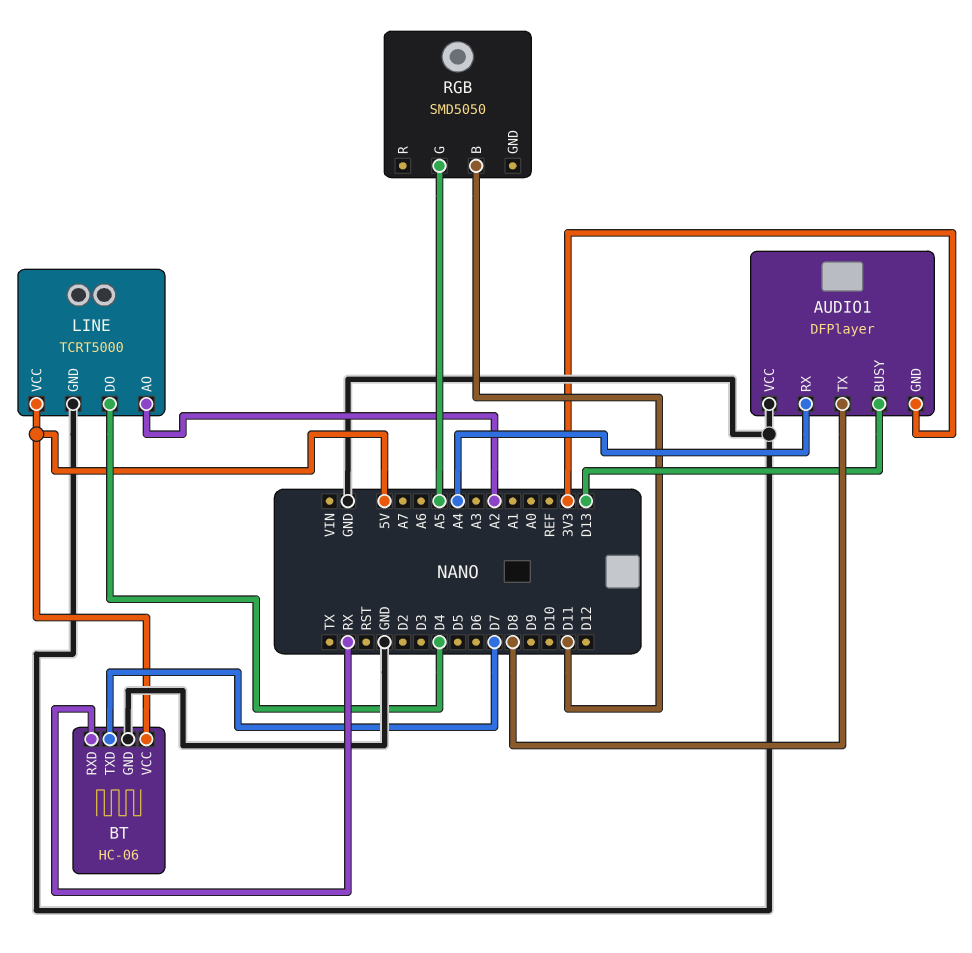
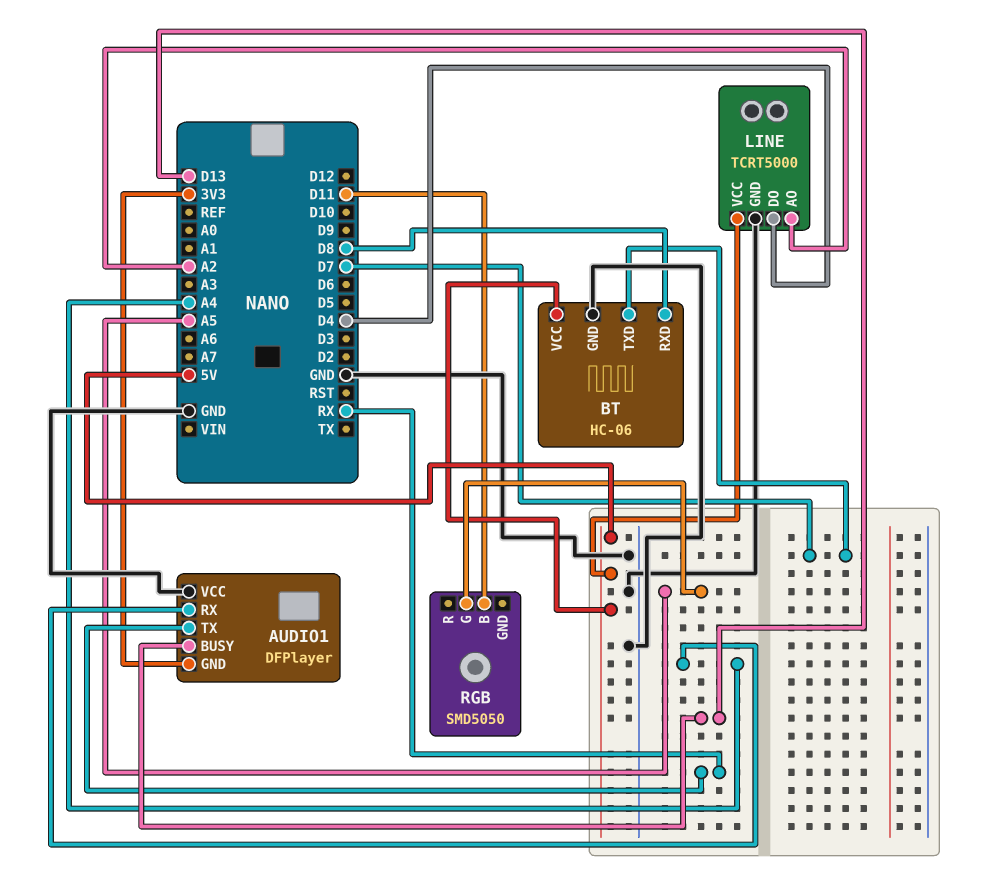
AUDIO1 pin TX: D8 -> RX
BT pin RXD: RX -> D8

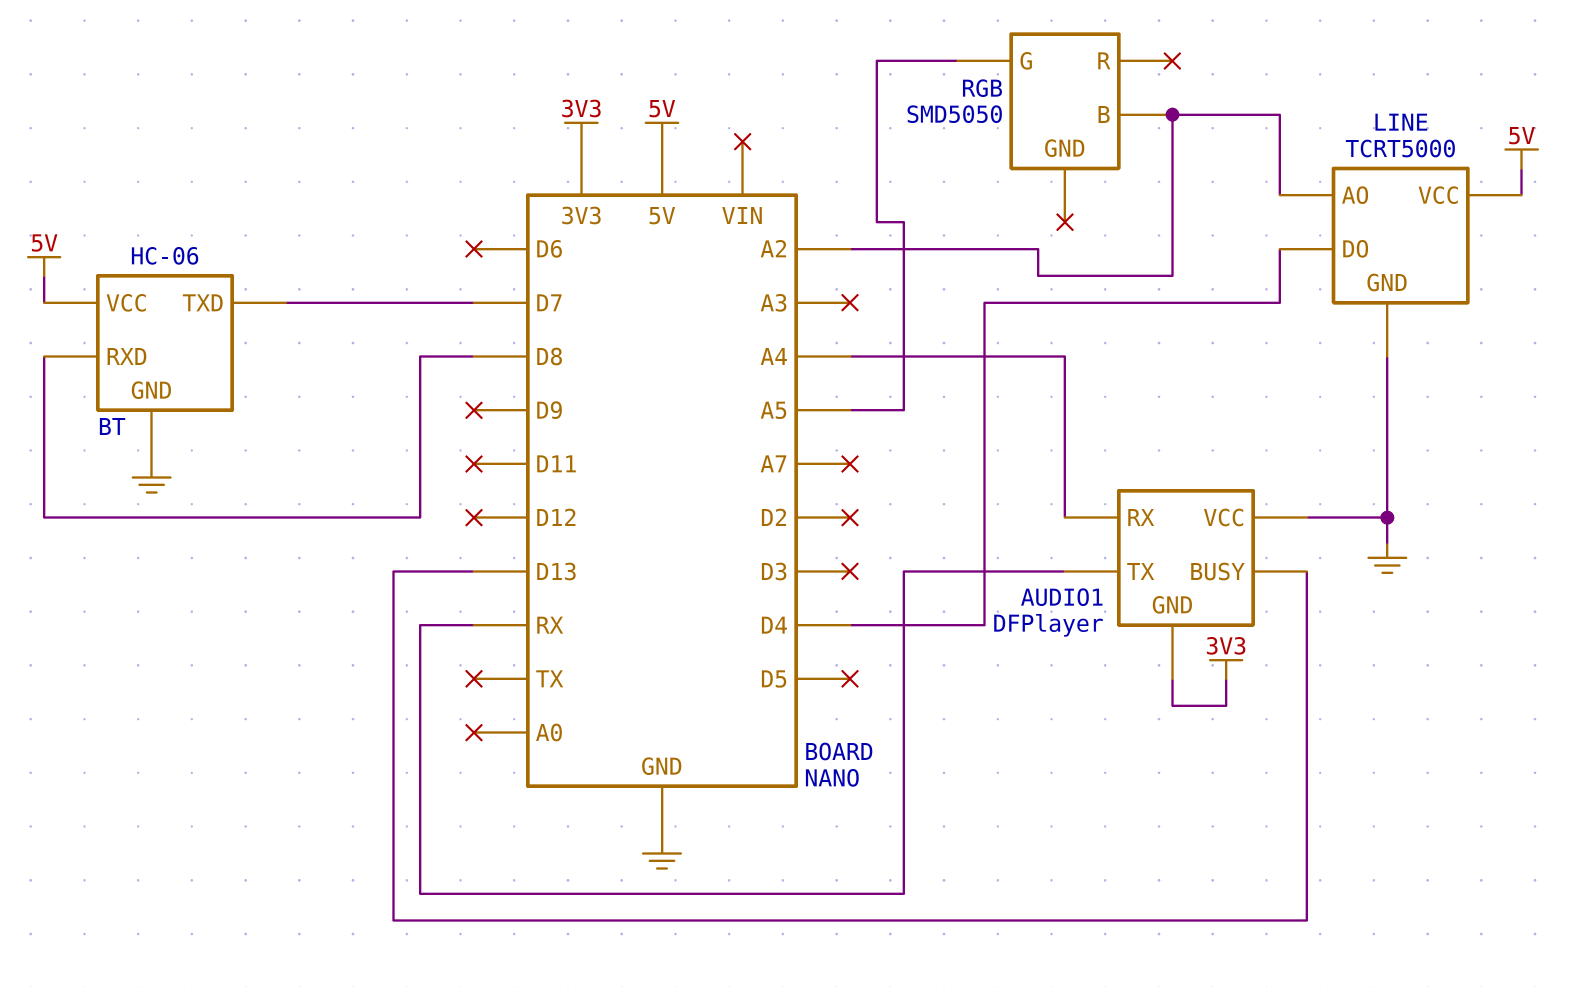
RGB pin B: D11 -> A2

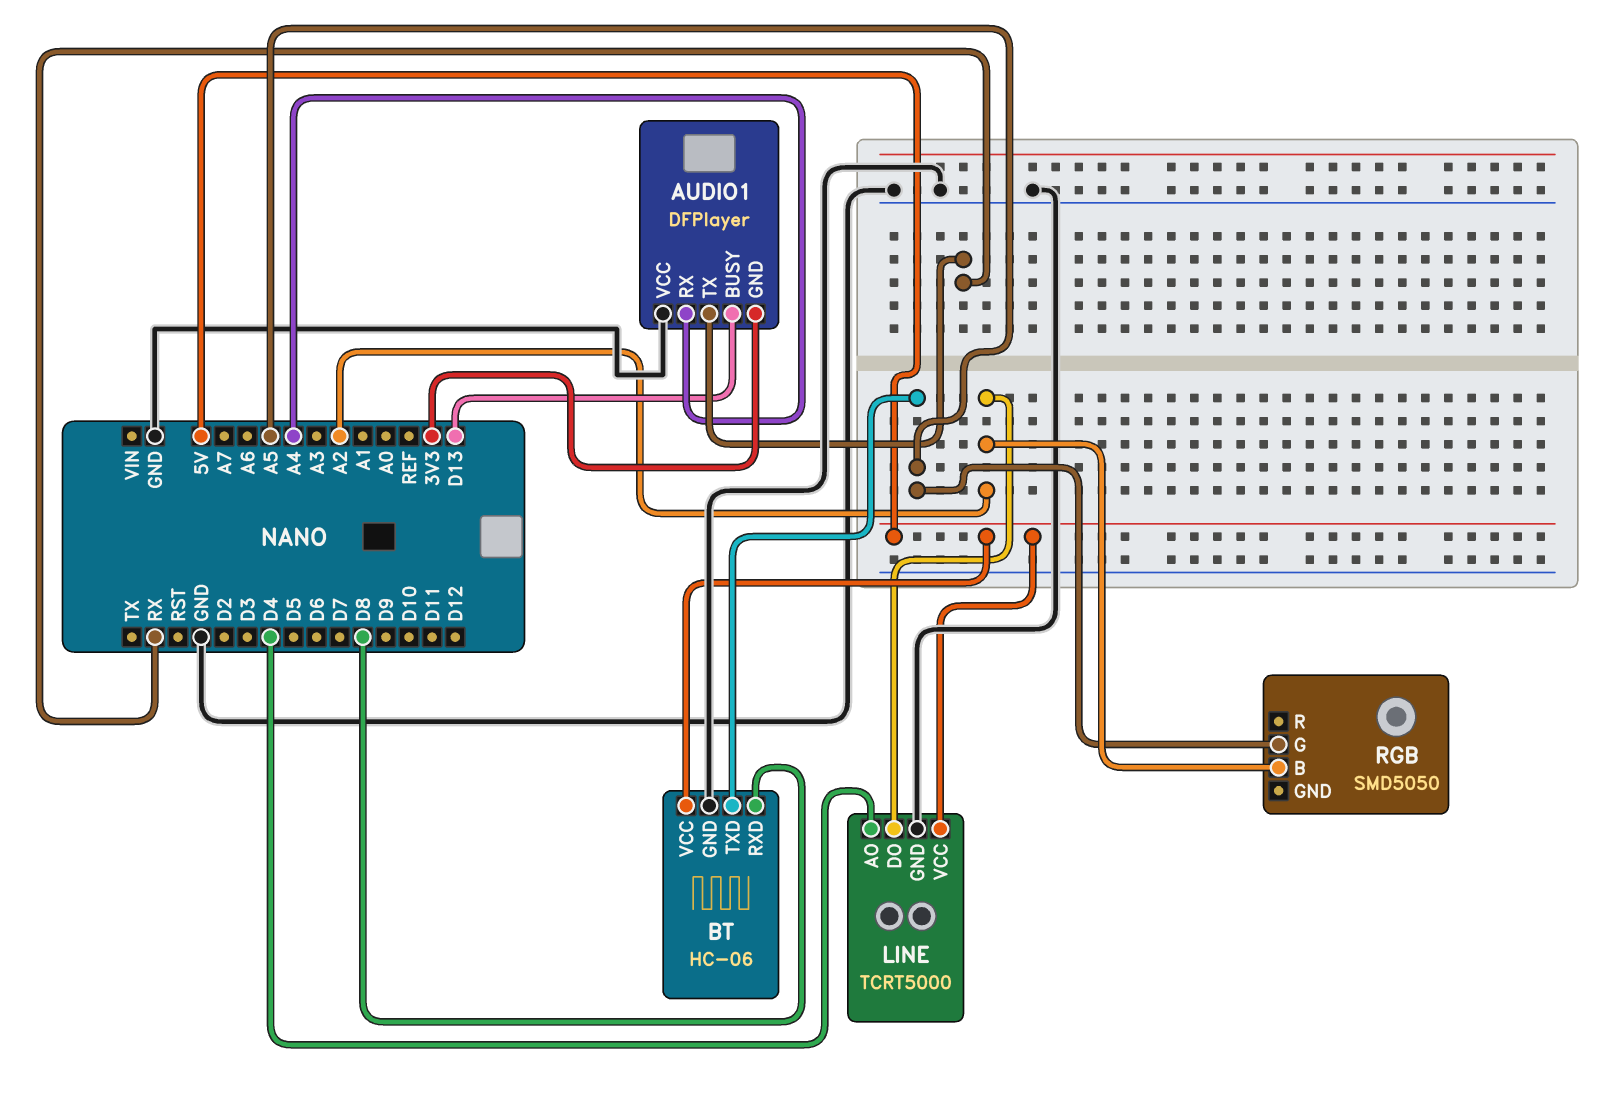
BT pin TXD: D7 -> A5
LINE pin AO: A2 -> D4
LINE pin DO: D4 -> A2

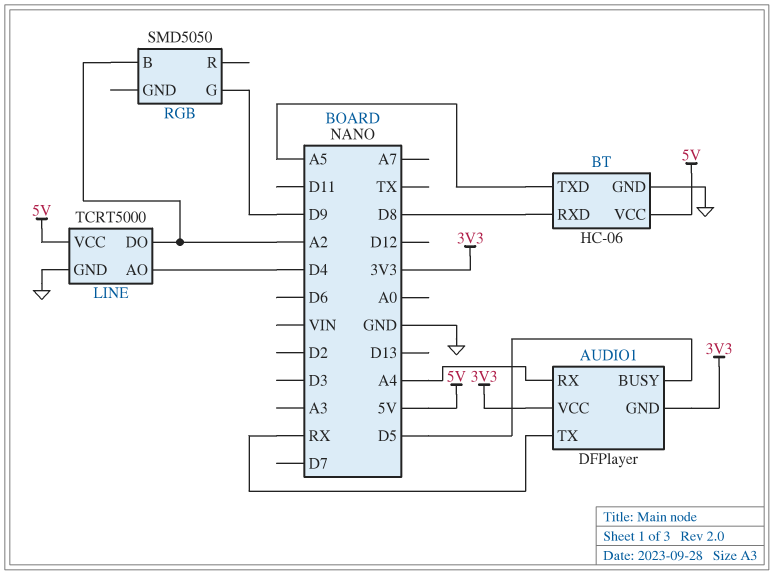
AUDIO1 pin BUSY: D13 -> D5
AUDIO1 pin VCC: GND -> 3V3
RGB pin G: A5 -> D9

